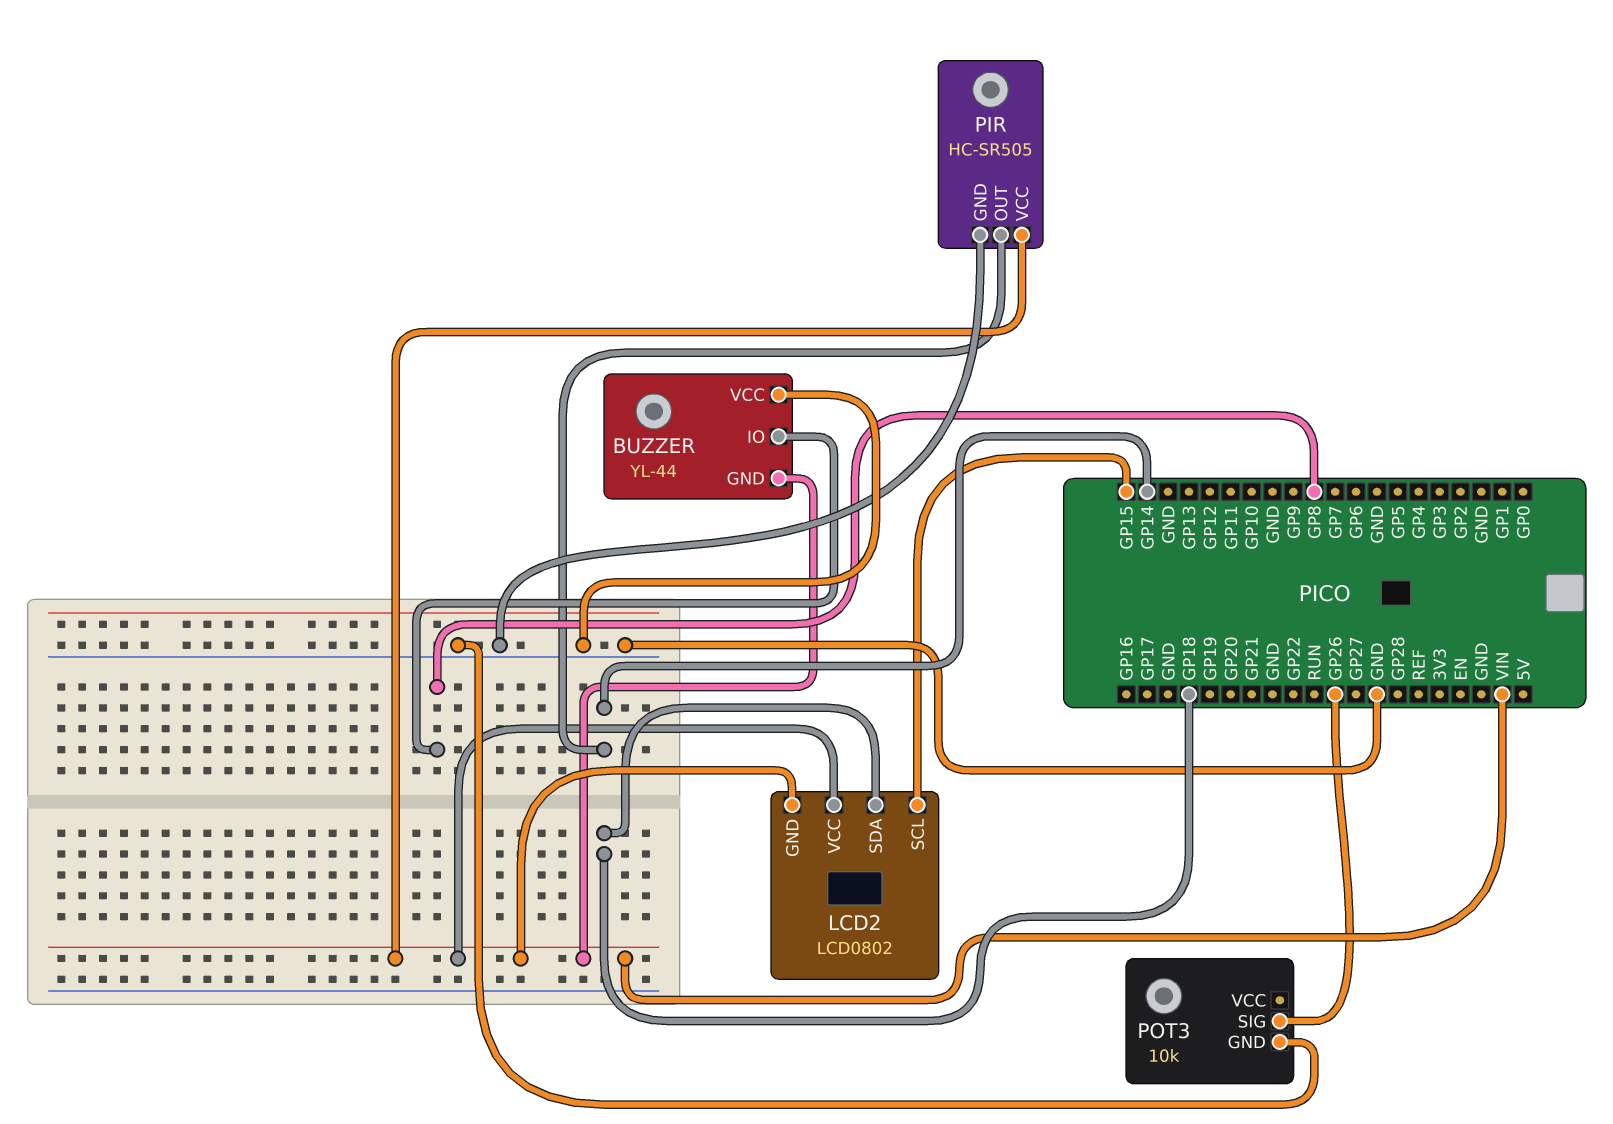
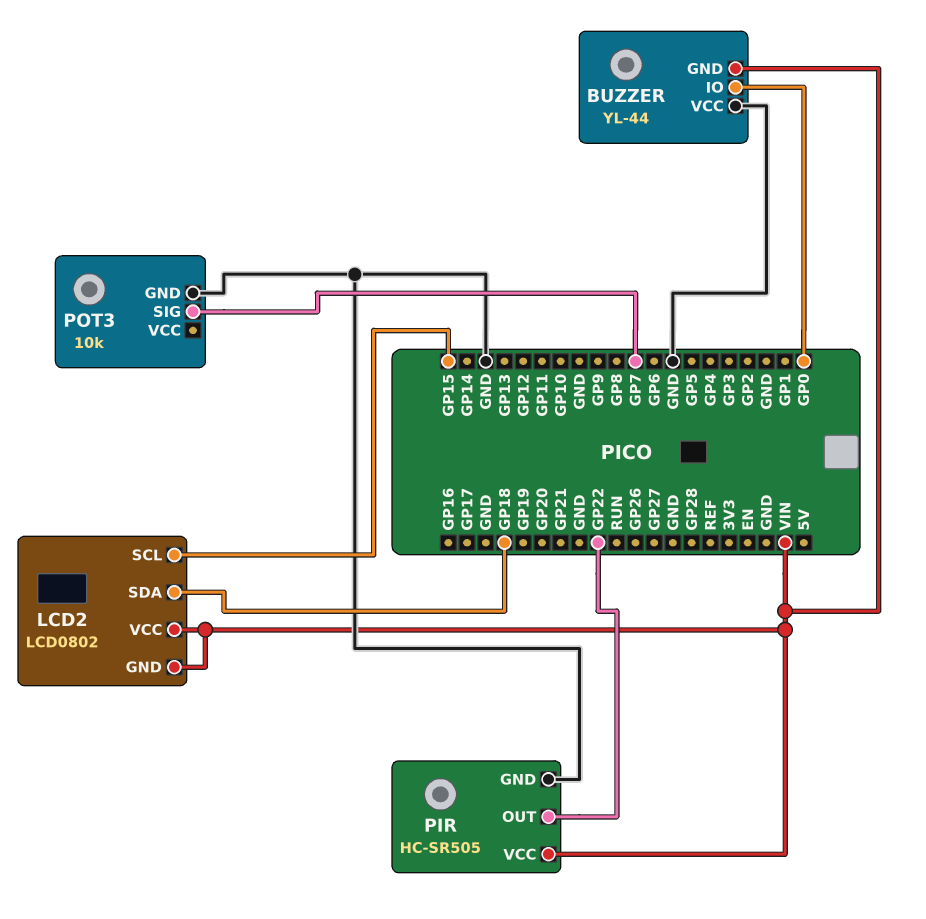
BUZZER pin IO: GP8 -> GP0
PIR pin OUT: GP14 -> GP22
POT3 pin SIG: GP26 -> GP7

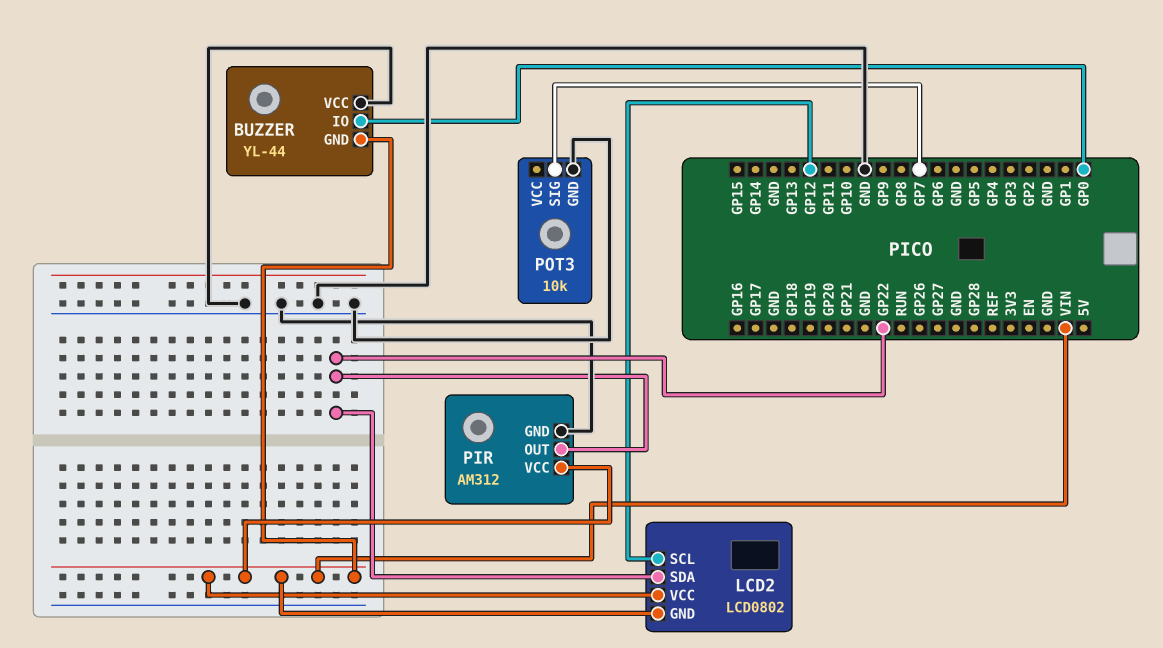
LCD2 pin SCL: GP15 -> GP12
LCD2 pin SDA: GP18 -> GP22
PIR: HC-SR505 -> AM312

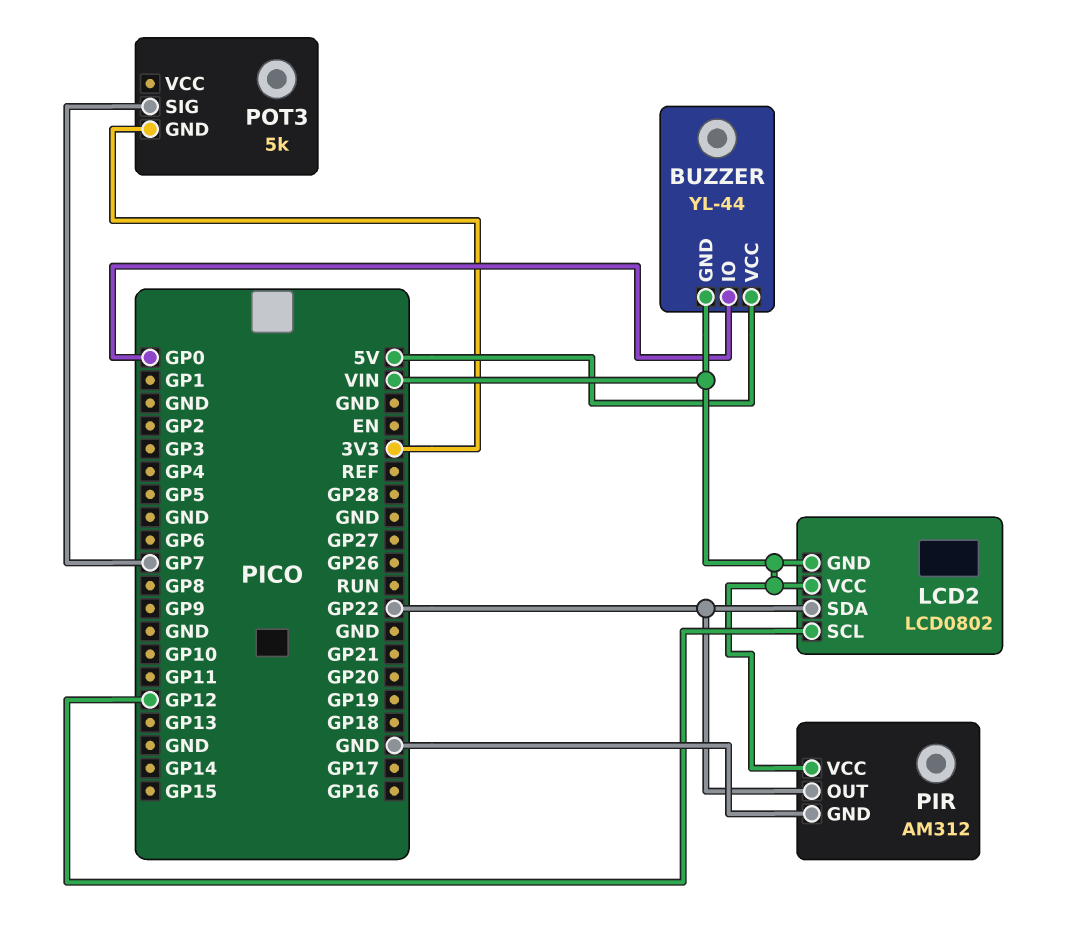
BUZZER pin VCC: GND -> 5V
POT3: 10k -> 5k
POT3 pin GND: GND -> 3V3

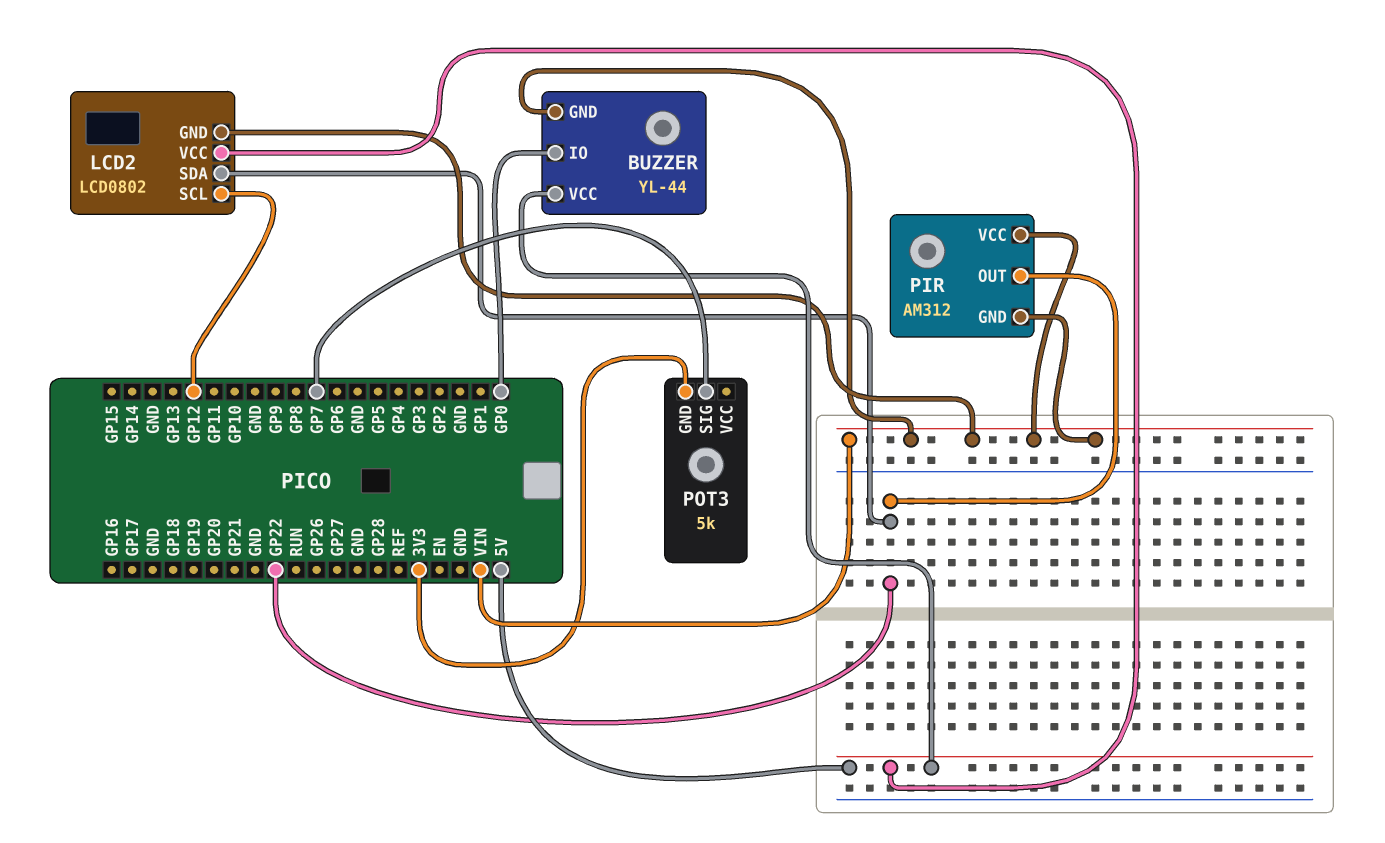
LCD2 pin VCC: VIN -> 5V
PIR pin GND: GND -> VIN

